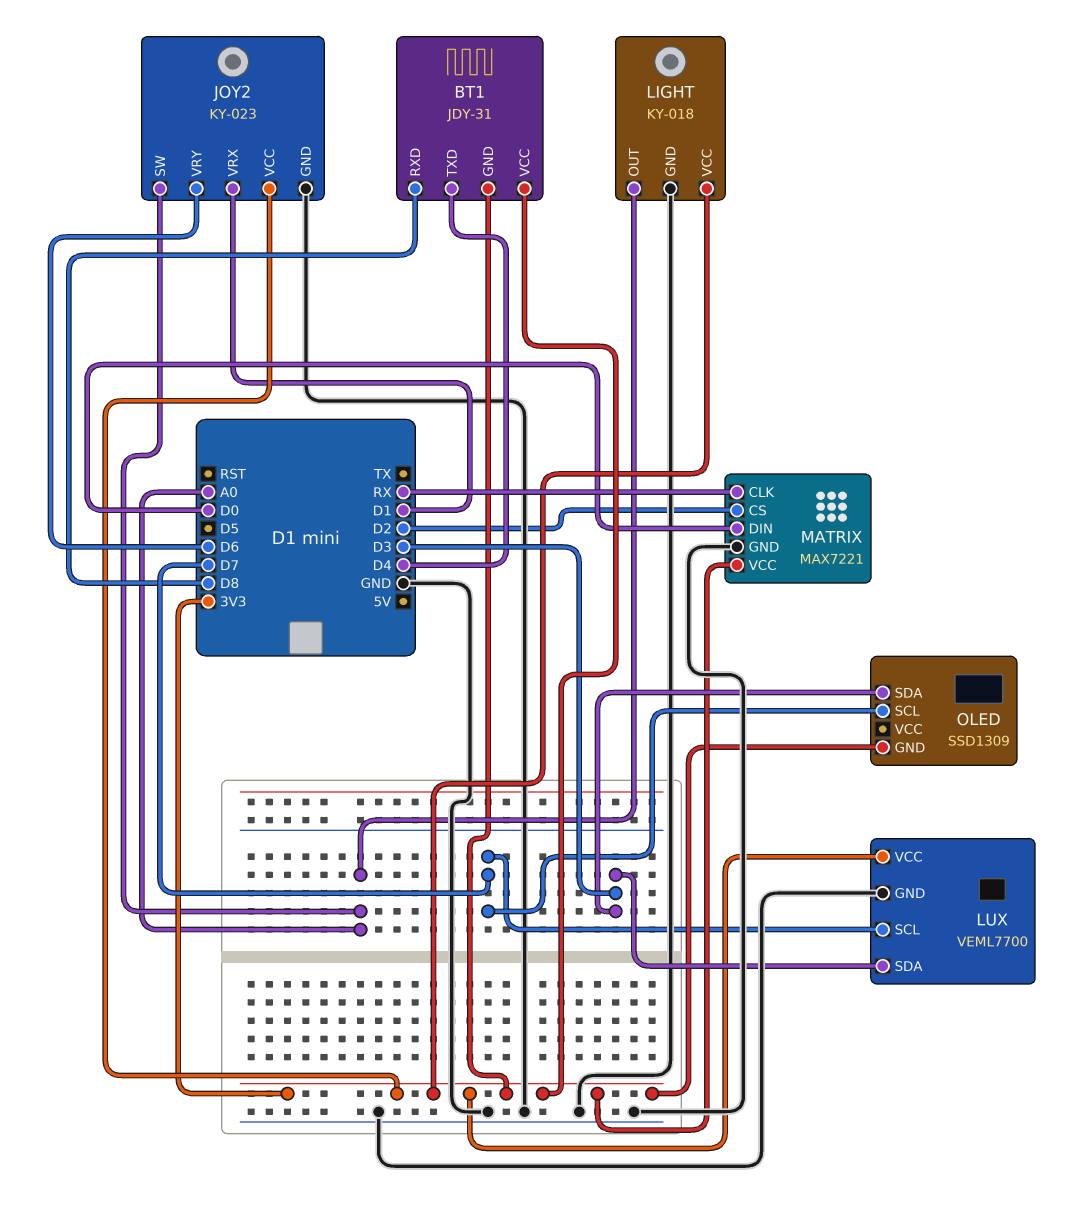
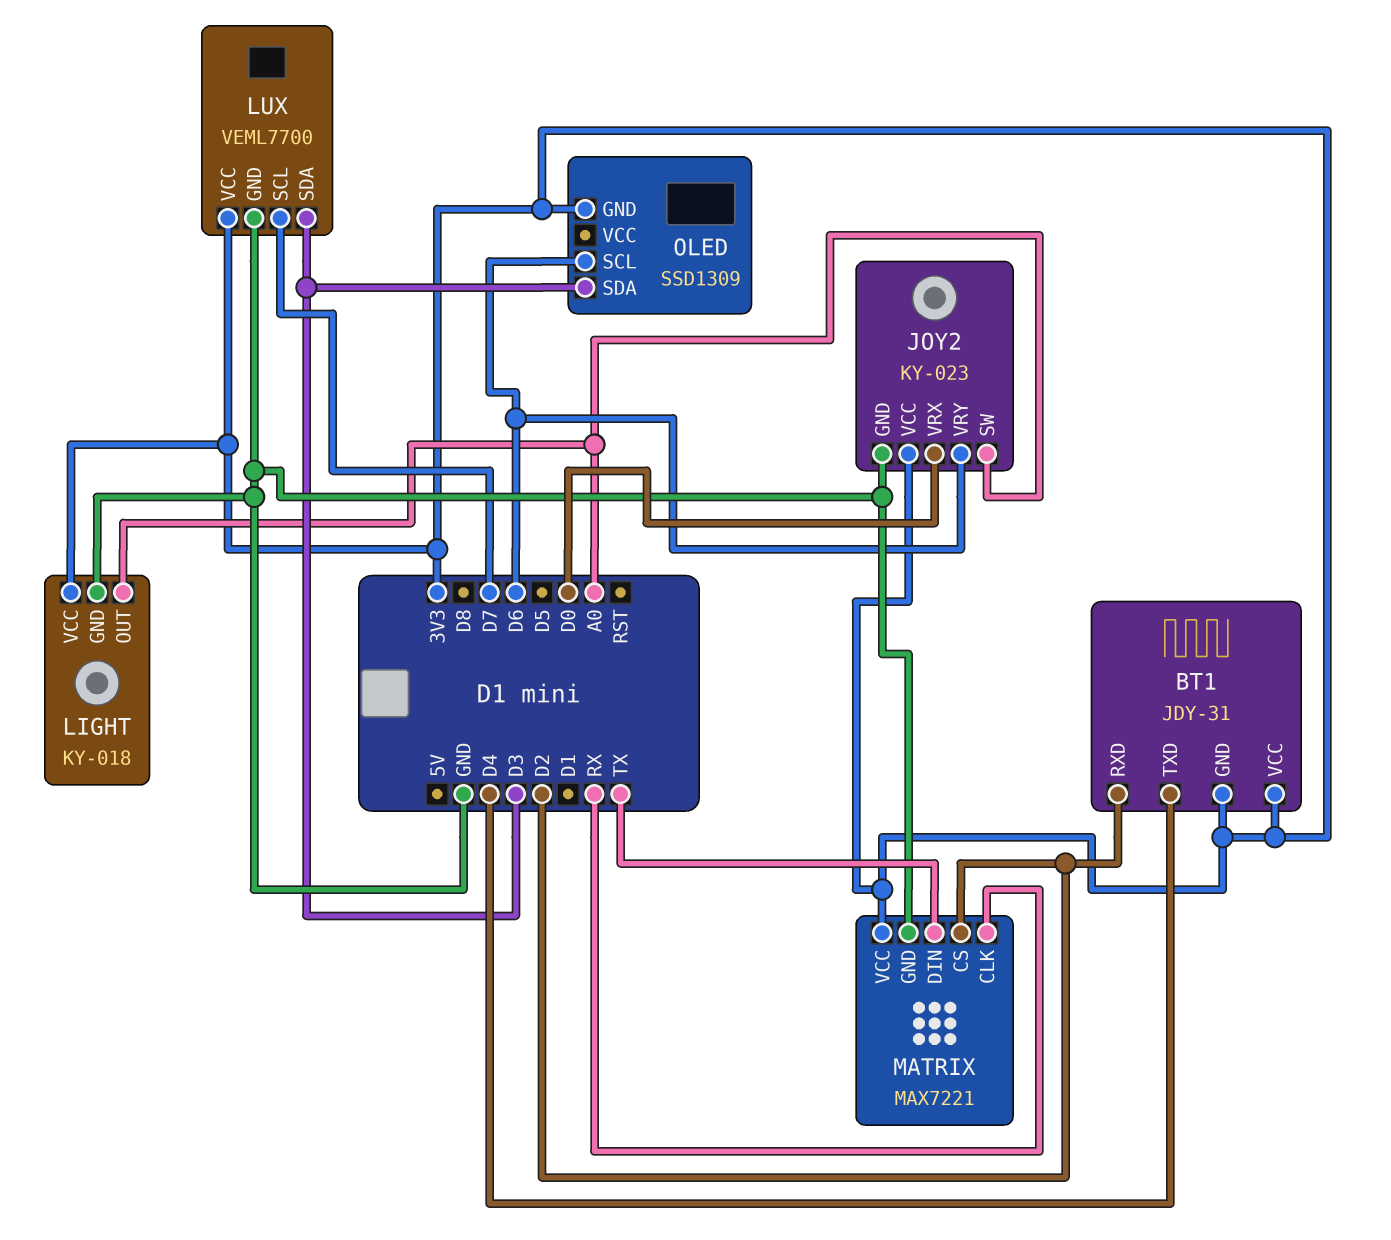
BT1 pin RXD: D8 -> D2
JOY2 pin VRX: D1 -> D0
MATRIX pin DIN: D0 -> TX
OLED pin SCL: D7 -> D6

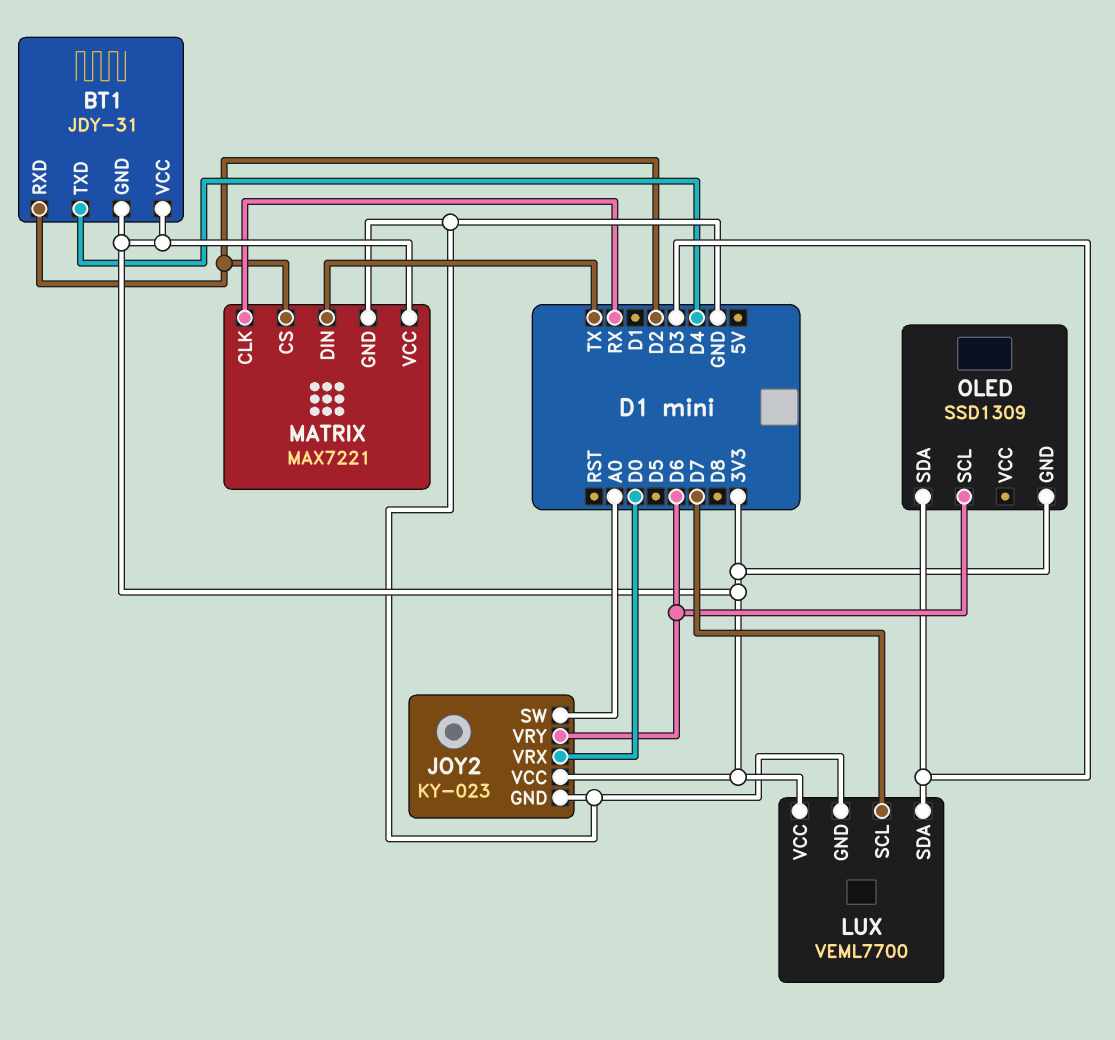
LIGHT: KY-018 -> none
LIGHT pin GND: GND -> none
LIGHT pin OUT: A0 -> none
LIGHT pin VCC: 3V3 -> none

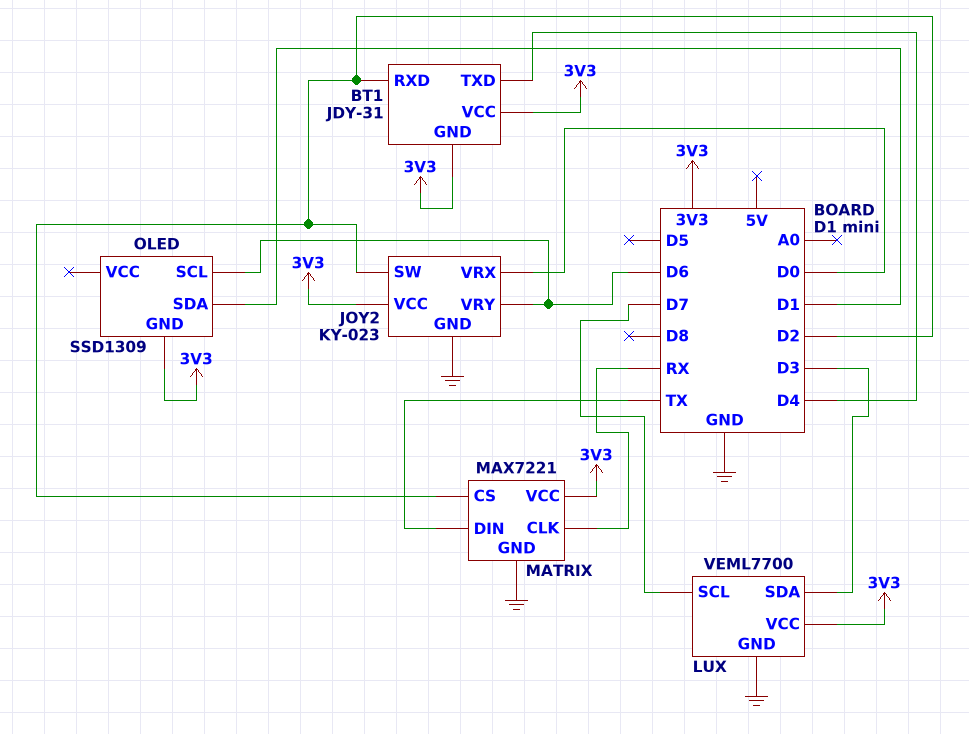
JOY2 pin SW: A0 -> D2
OLED pin SDA: D3 -> D1

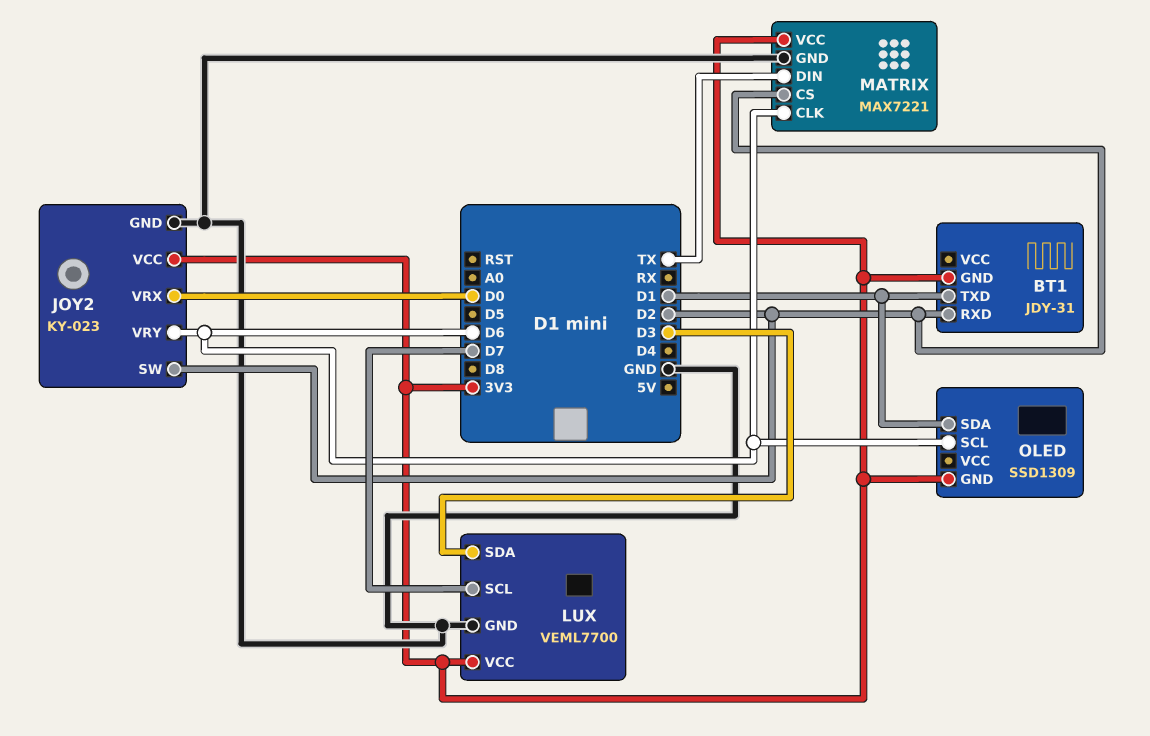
BT1 pin TXD: D4 -> D1
BT1 pin VCC: 3V3 -> none
MATRIX pin CLK: RX -> D6

